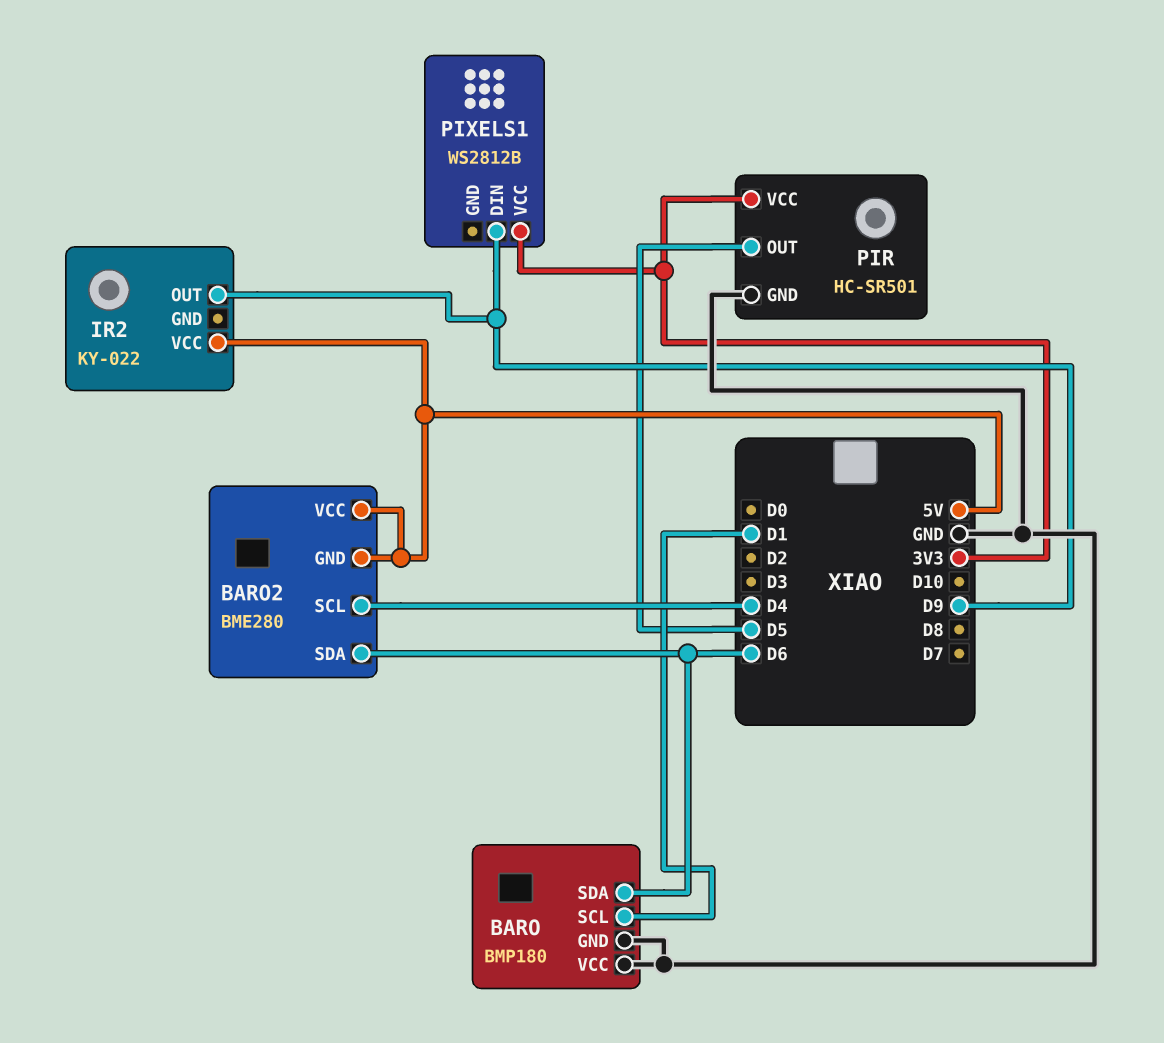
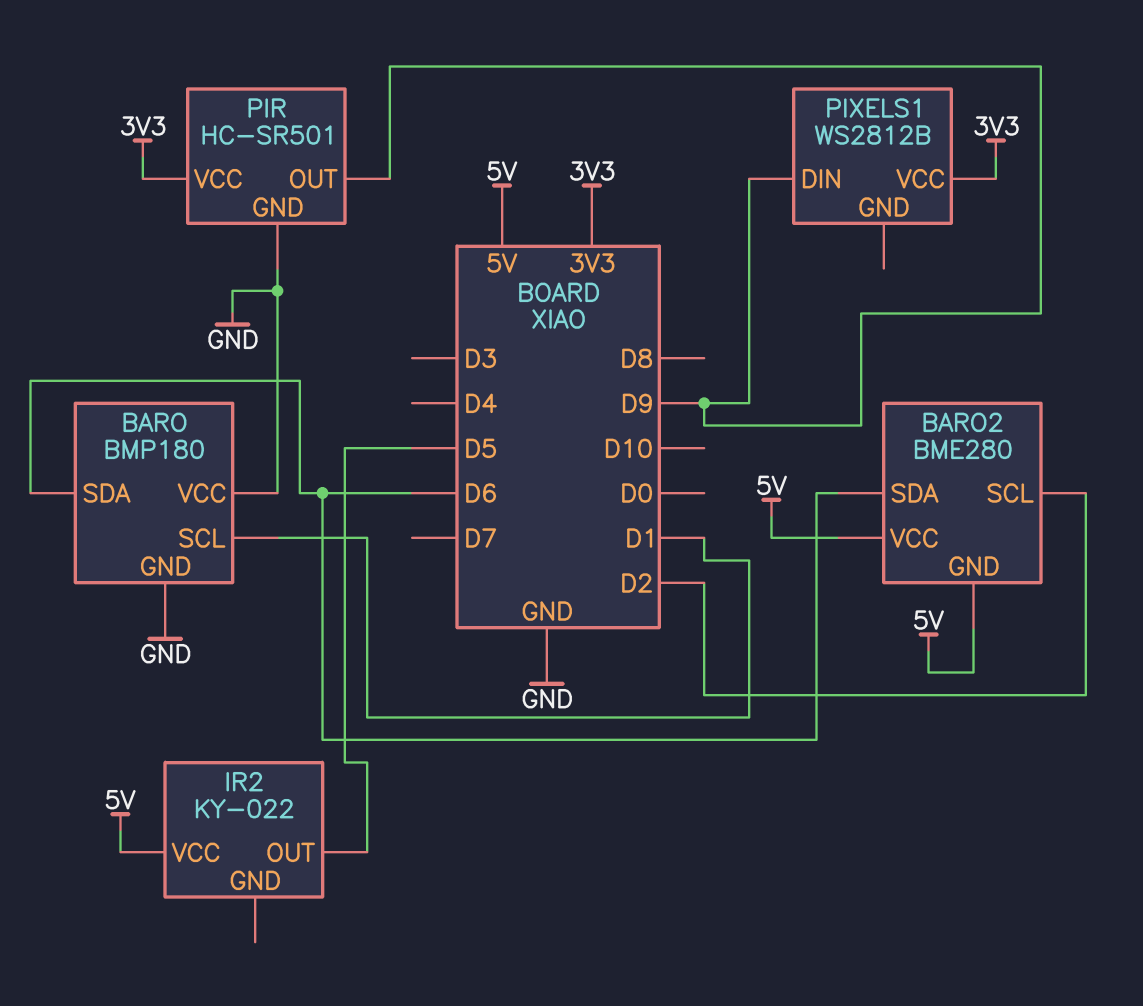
BARO2 pin SCL: D4 -> D2
IR2 pin OUT: D9 -> D5
PIR pin OUT: D5 -> D9

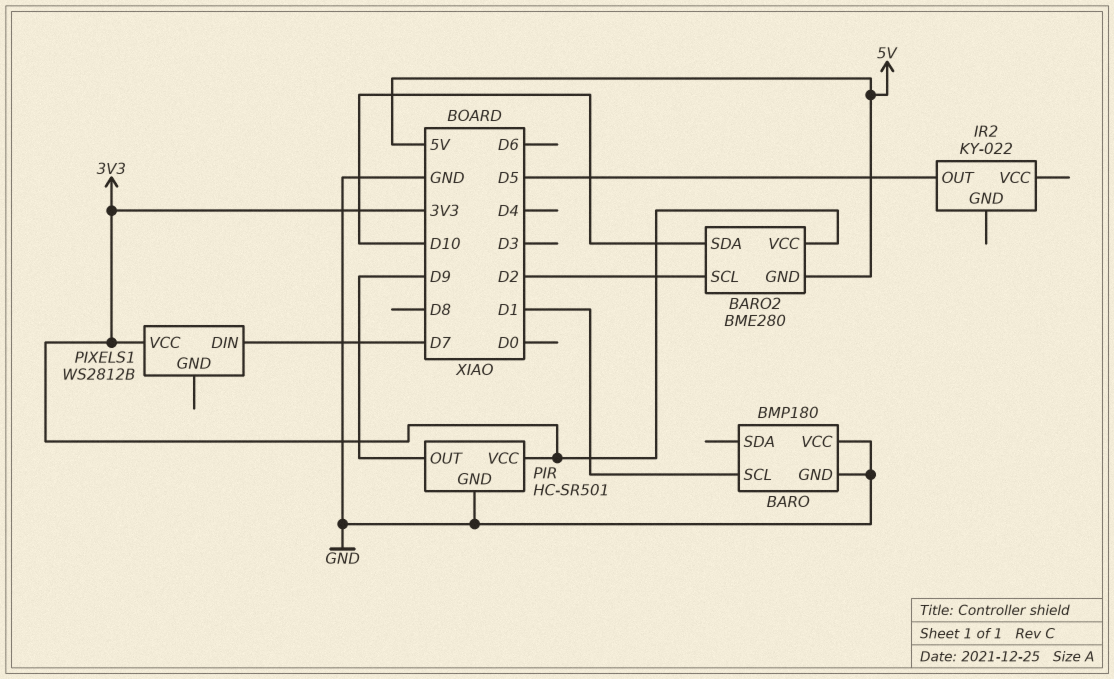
BARO pin SDA: D6 -> none
BARO2 pin SDA: D6 -> D10
BARO2 pin VCC: 5V -> 3V3
IR2 pin VCC: 5V -> none
PIXELS1 pin DIN: D9 -> D7

